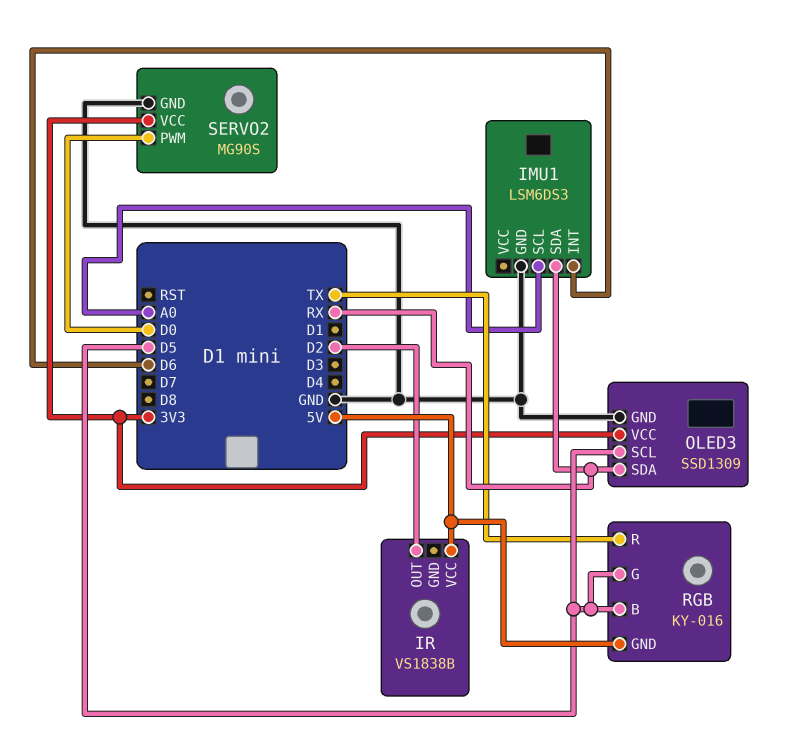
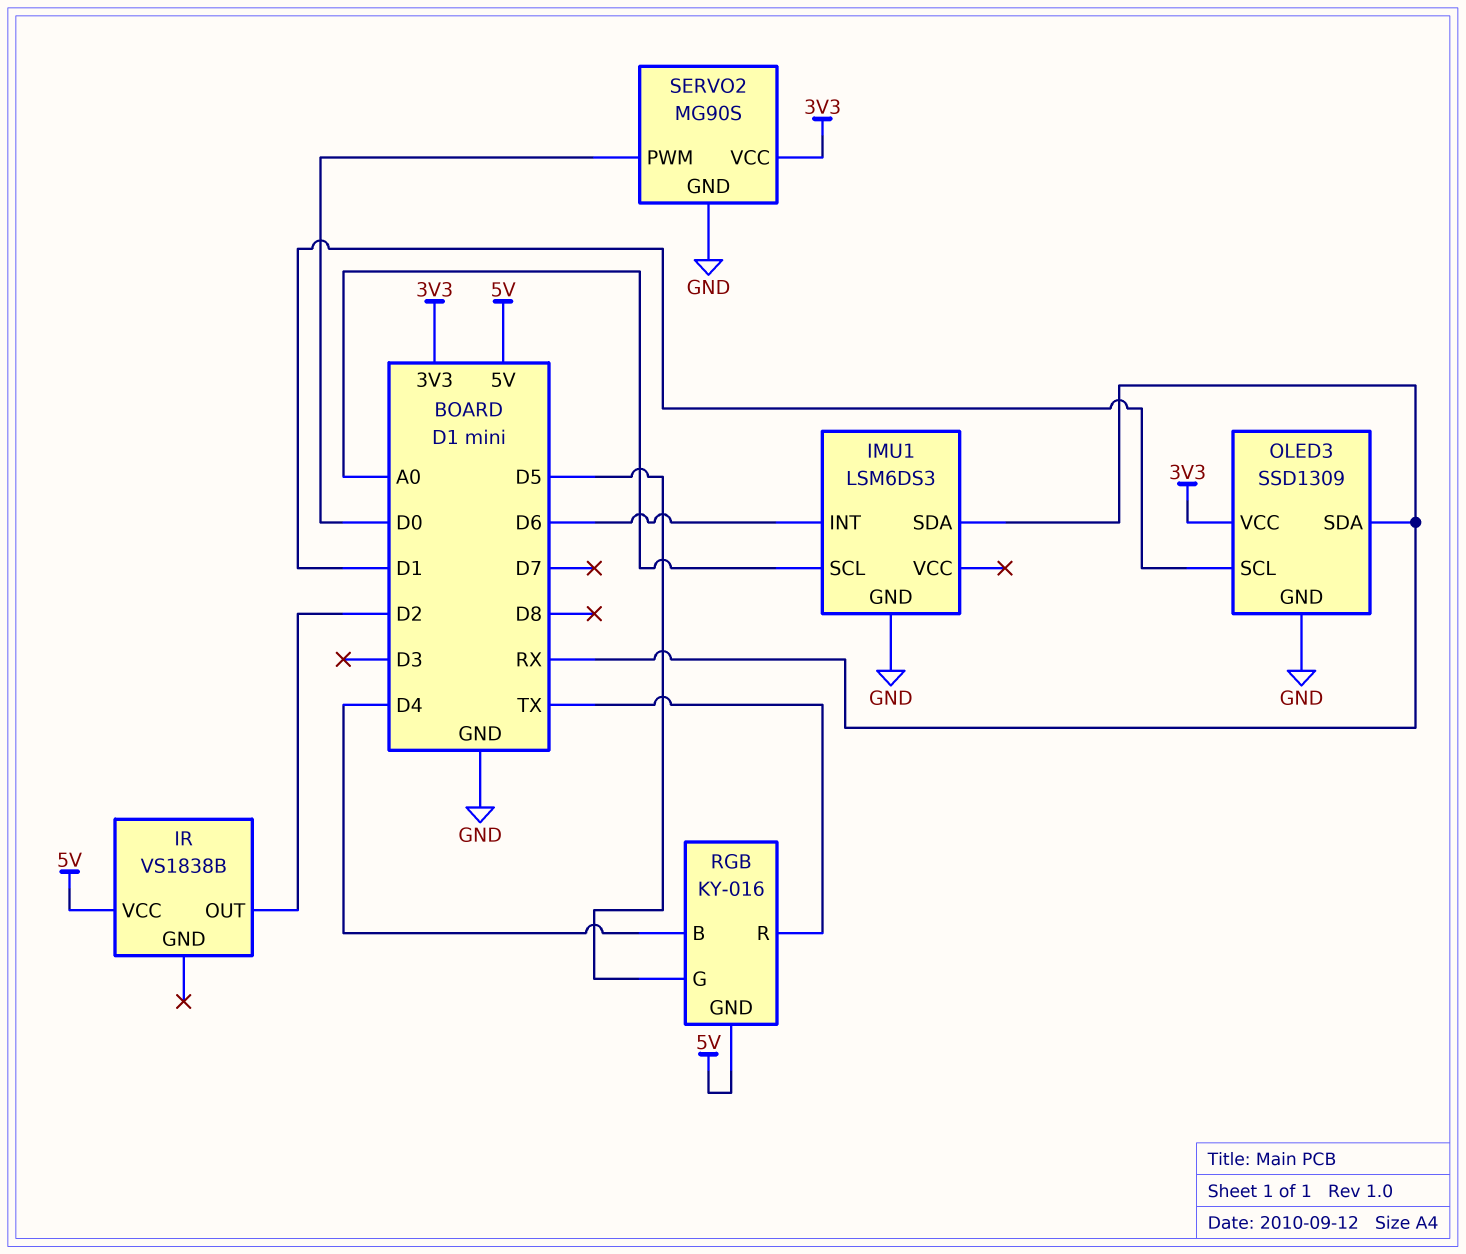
OLED3 pin SCL: D5 -> D1
RGB pin B: D5 -> D4

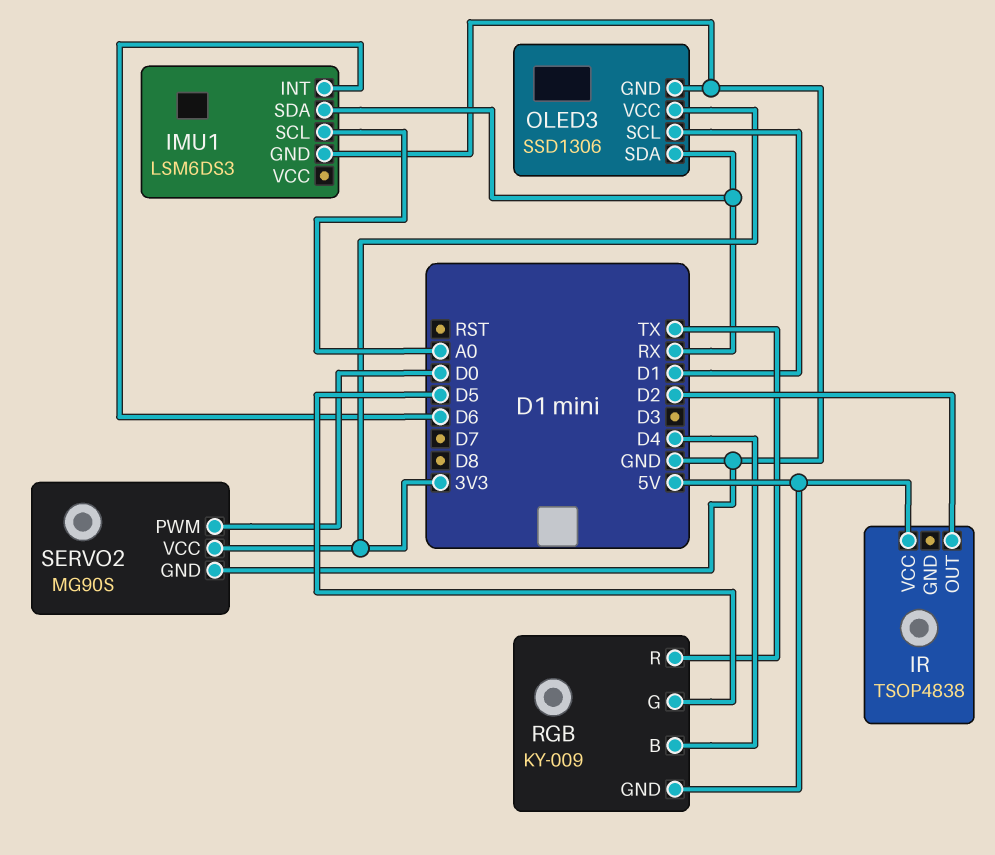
IR: VS1838B -> TSOP4838
OLED3: SSD1309 -> SSD1306
RGB: KY-016 -> KY-009

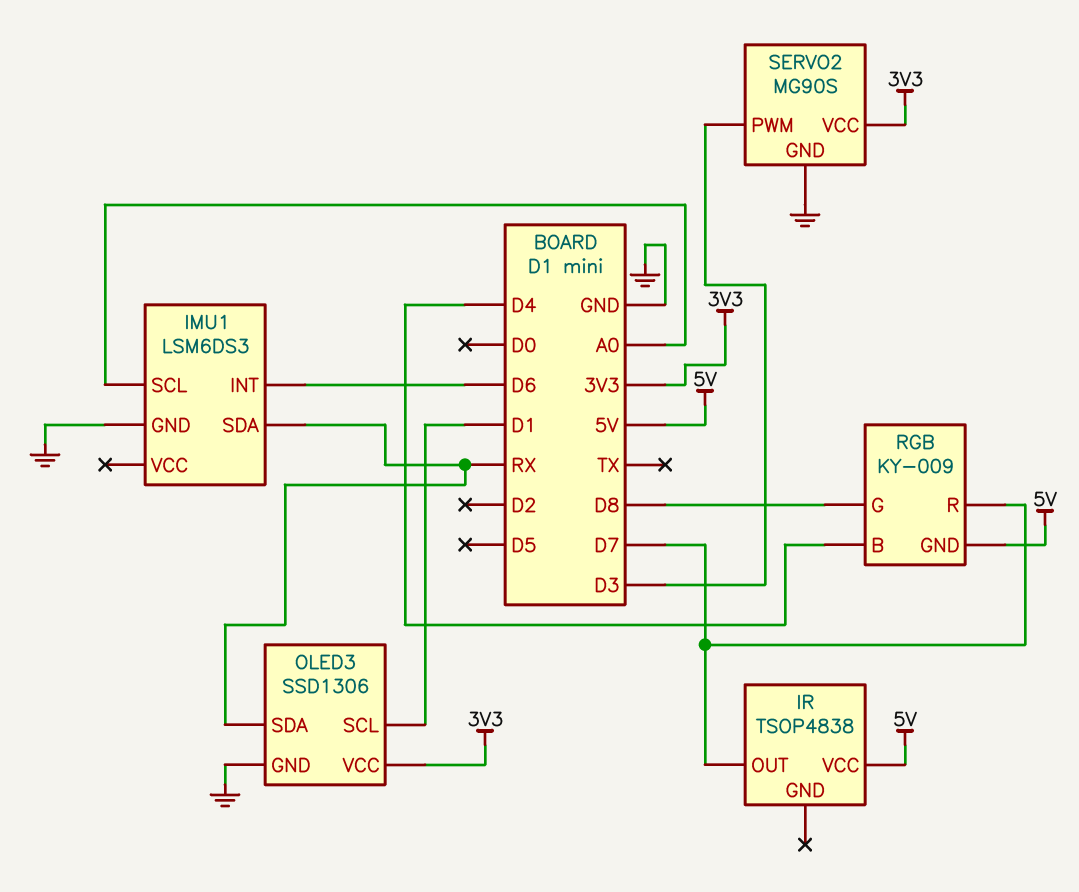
IR pin OUT: D2 -> D7
RGB pin G: D5 -> D8
RGB pin R: TX -> D7
SERVO2 pin PWM: D0 -> D3

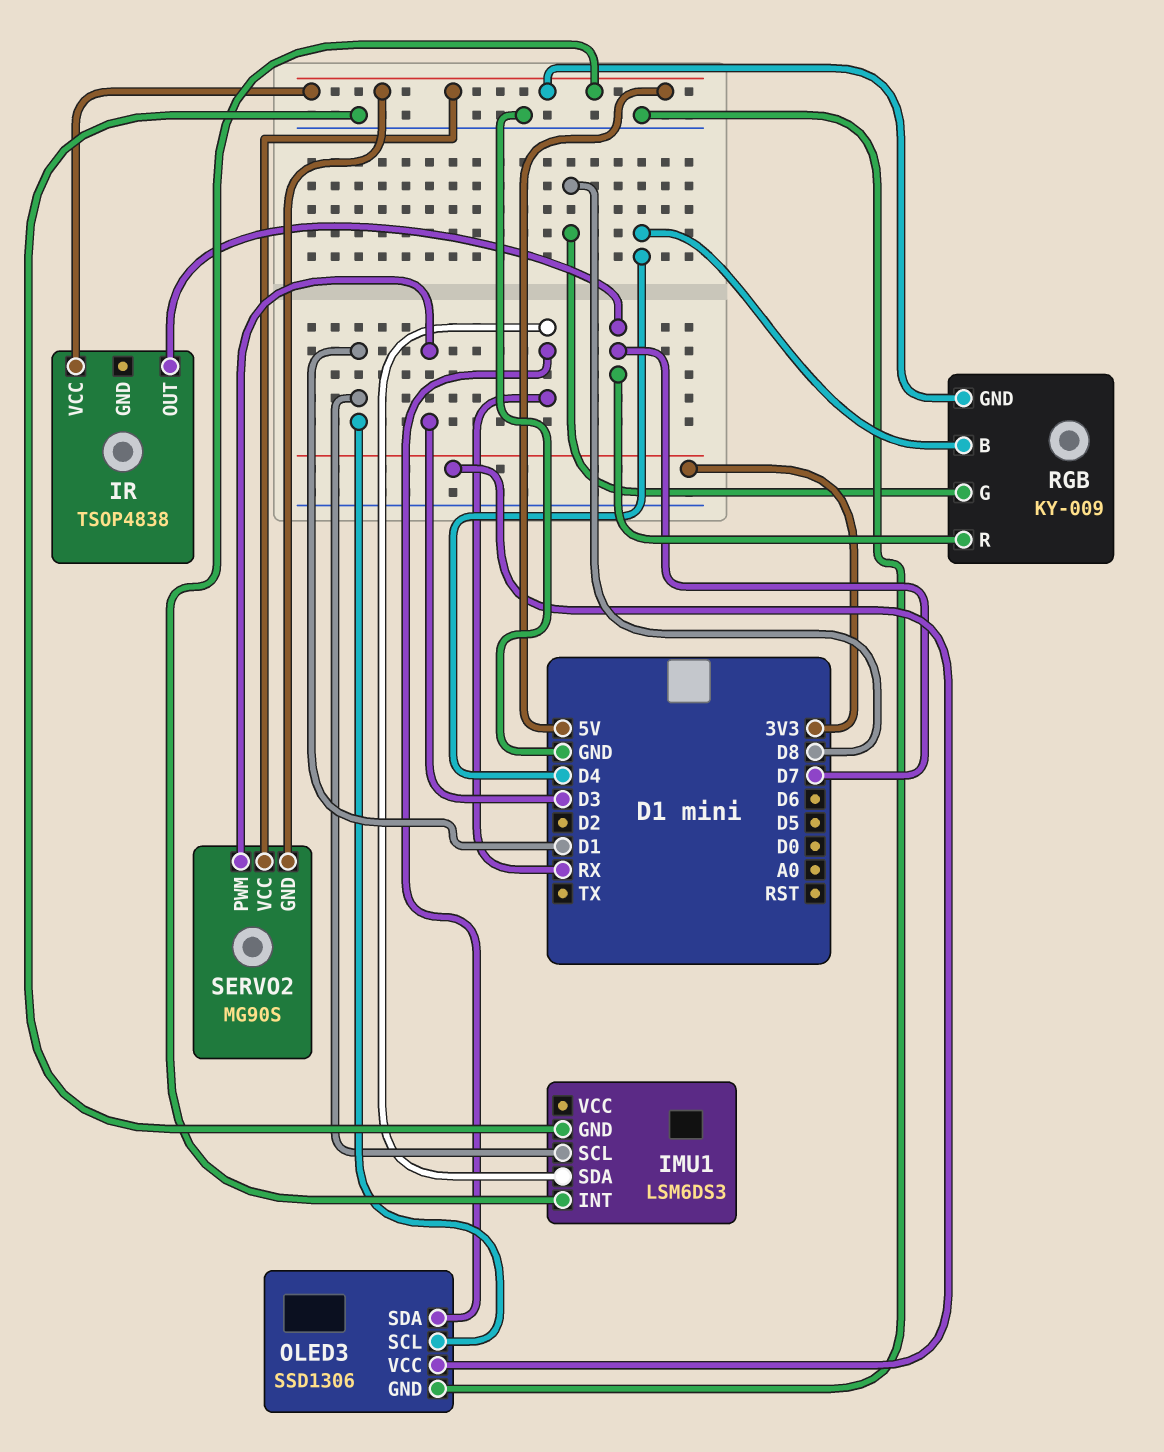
IMU1 pin INT: D6 -> 5V
IMU1 pin SCL: A0 -> D1
SERVO2 pin GND: GND -> 5V
SERVO2 pin VCC: 3V3 -> 5V

